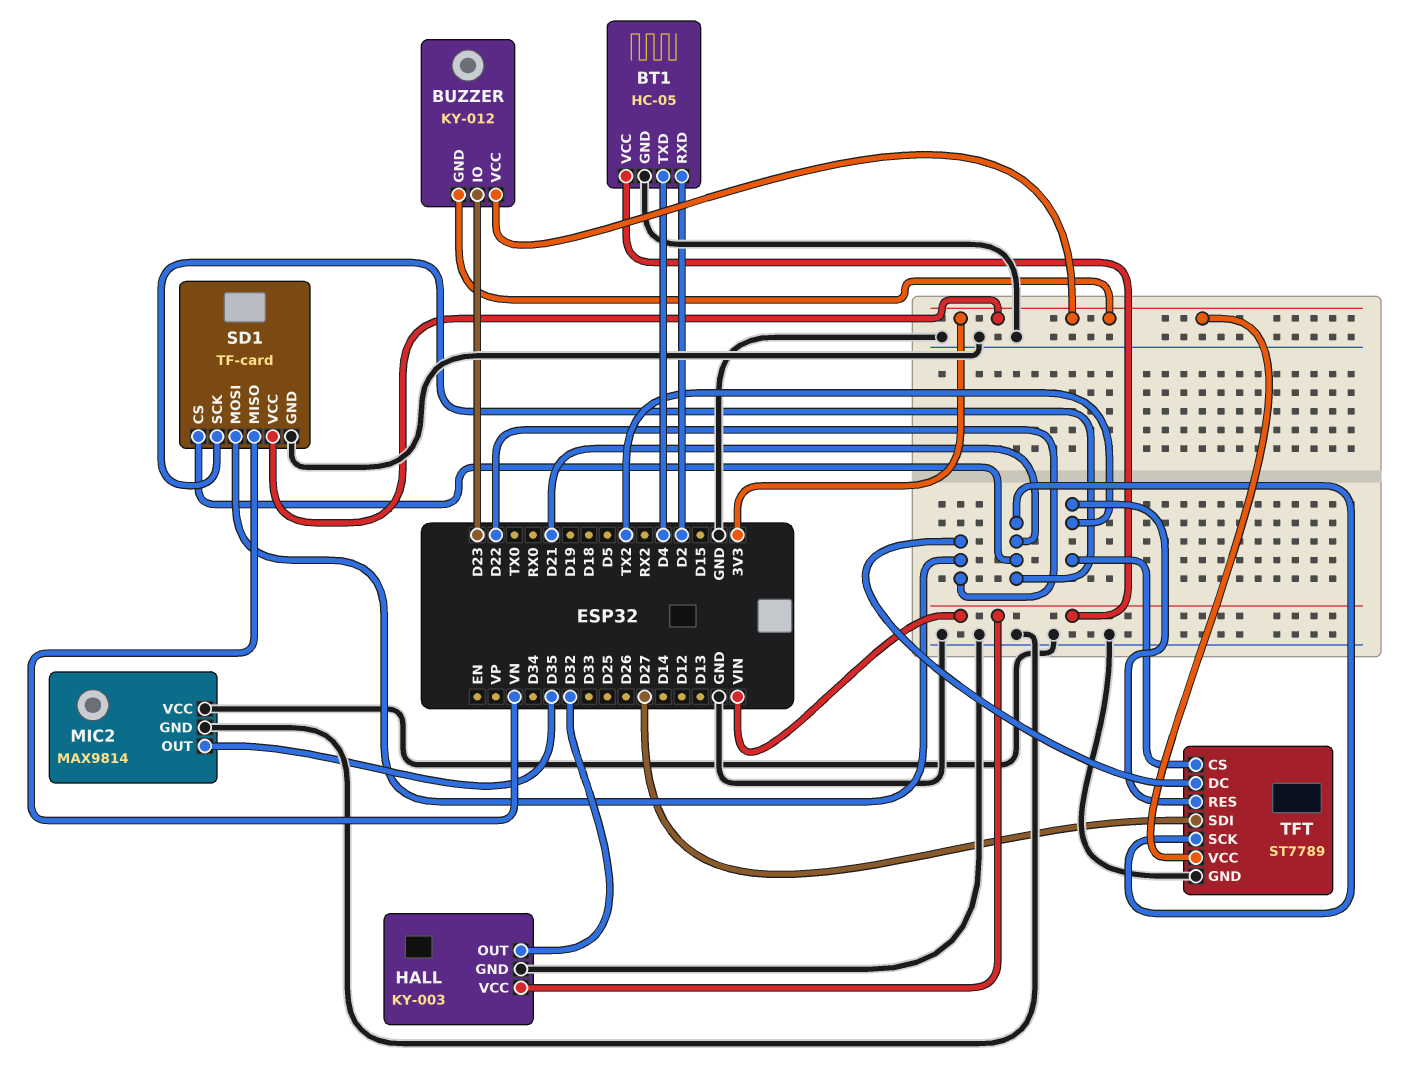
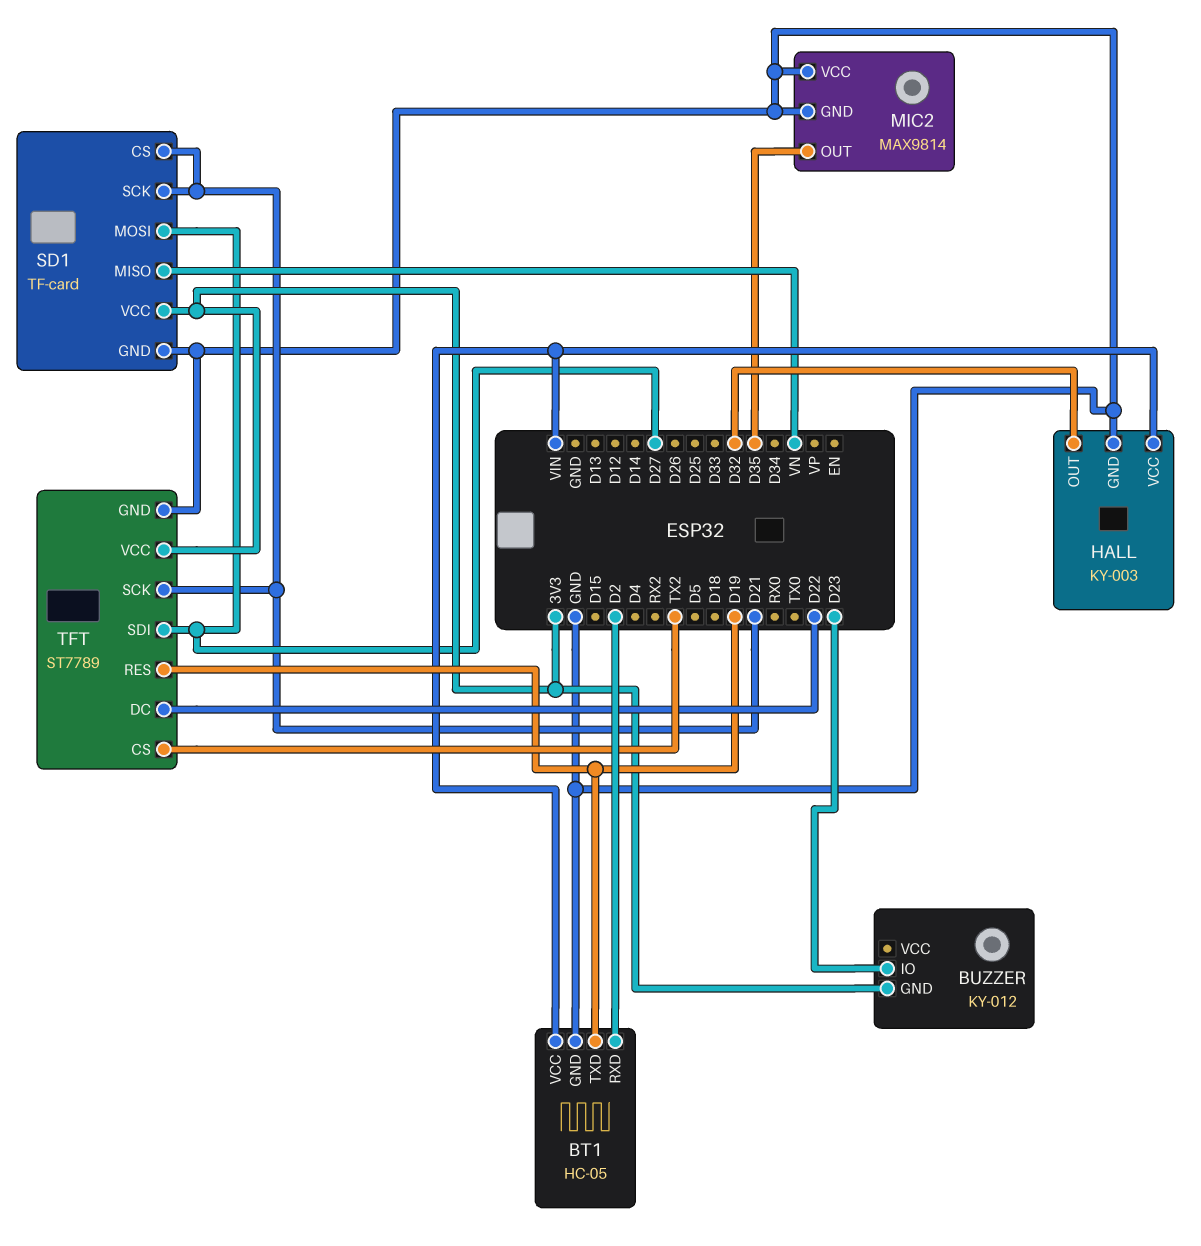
BT1 pin TXD: D4 -> D19
BUZZER pin VCC: 3V3 -> none
SD1 pin MOSI: D22 -> D27
TFT pin RES: TX2 -> D19

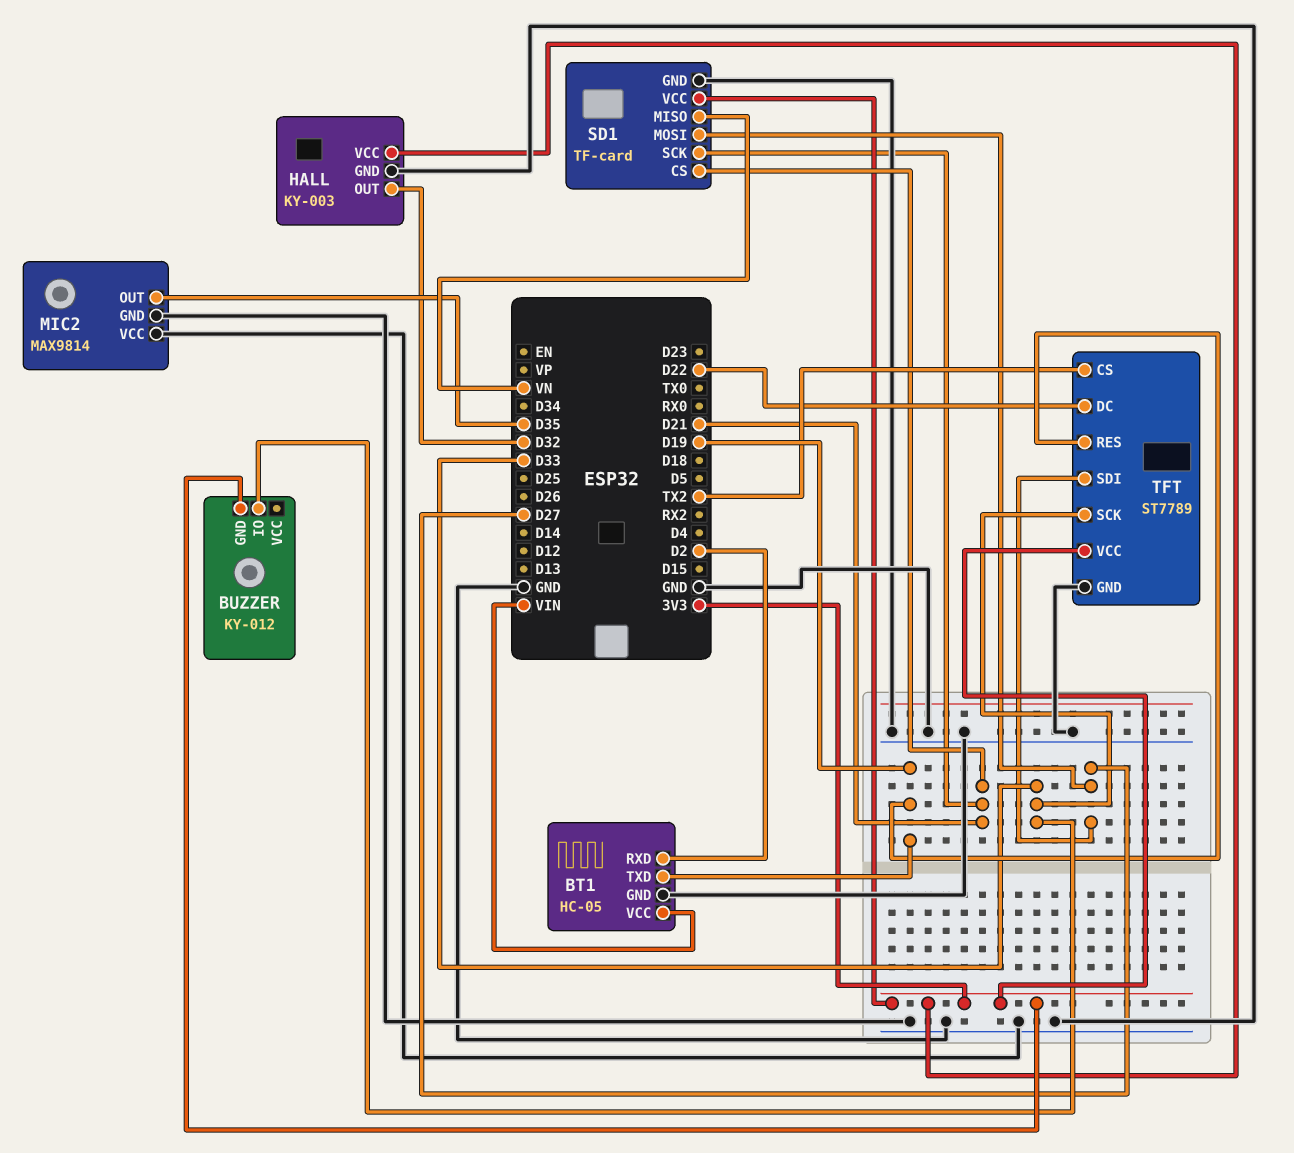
BUZZER pin IO: D23 -> D33
HALL pin VCC: VIN -> 3V3
TFT pin SCK: D21 -> D33

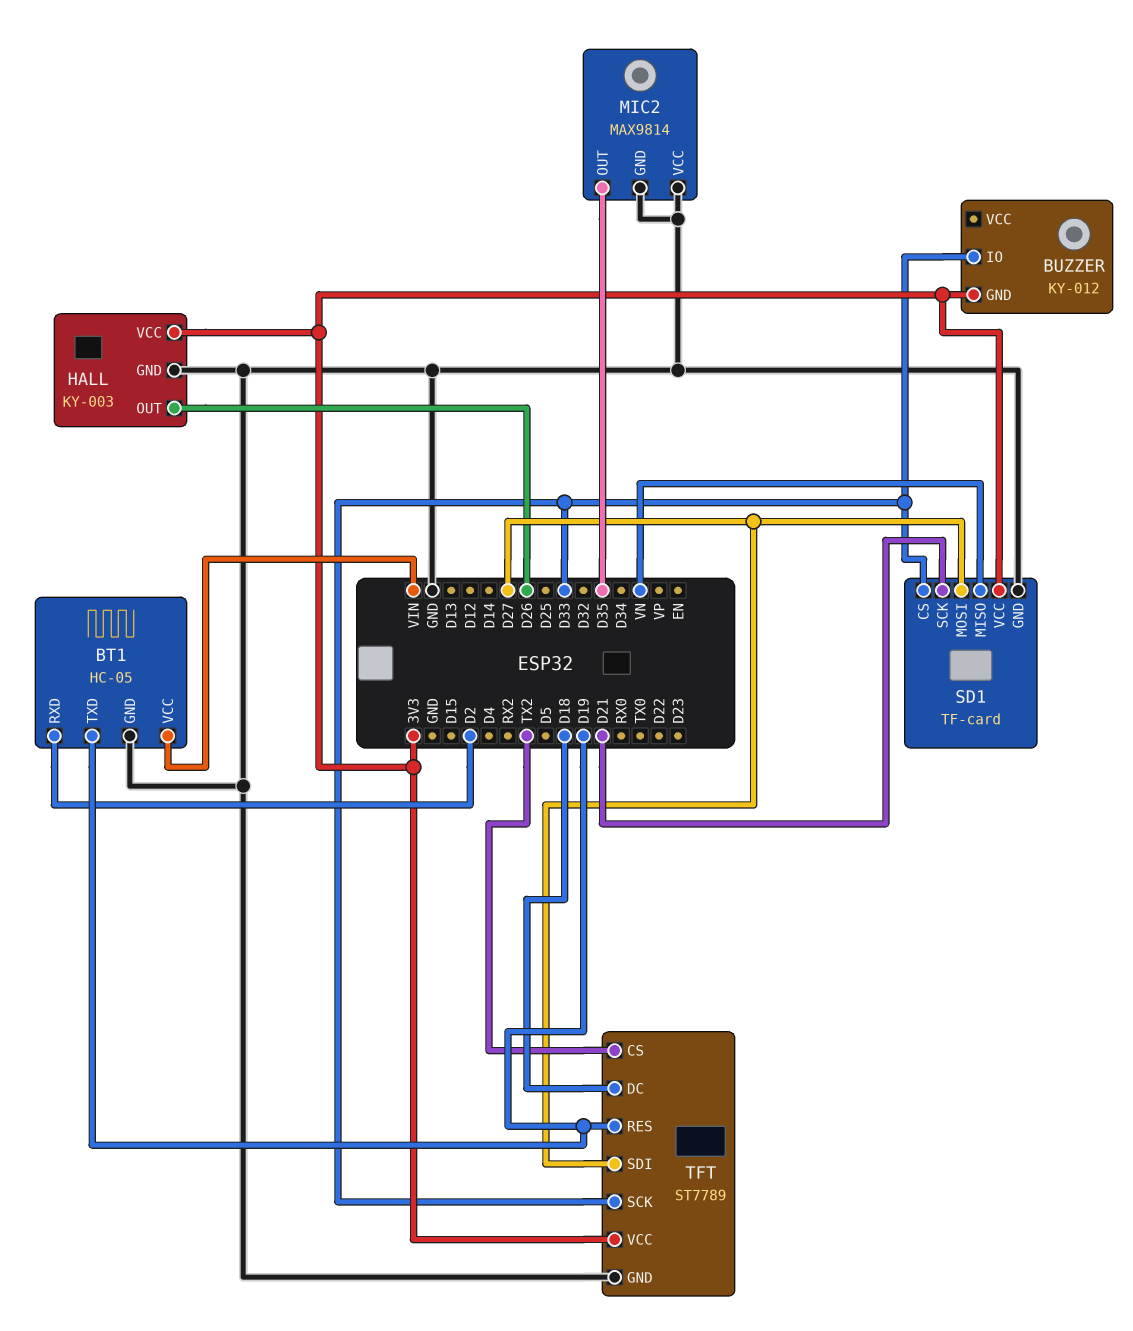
HALL pin OUT: D32 -> D26
SD1 pin CS: D21 -> D33
TFT pin DC: D22 -> D18

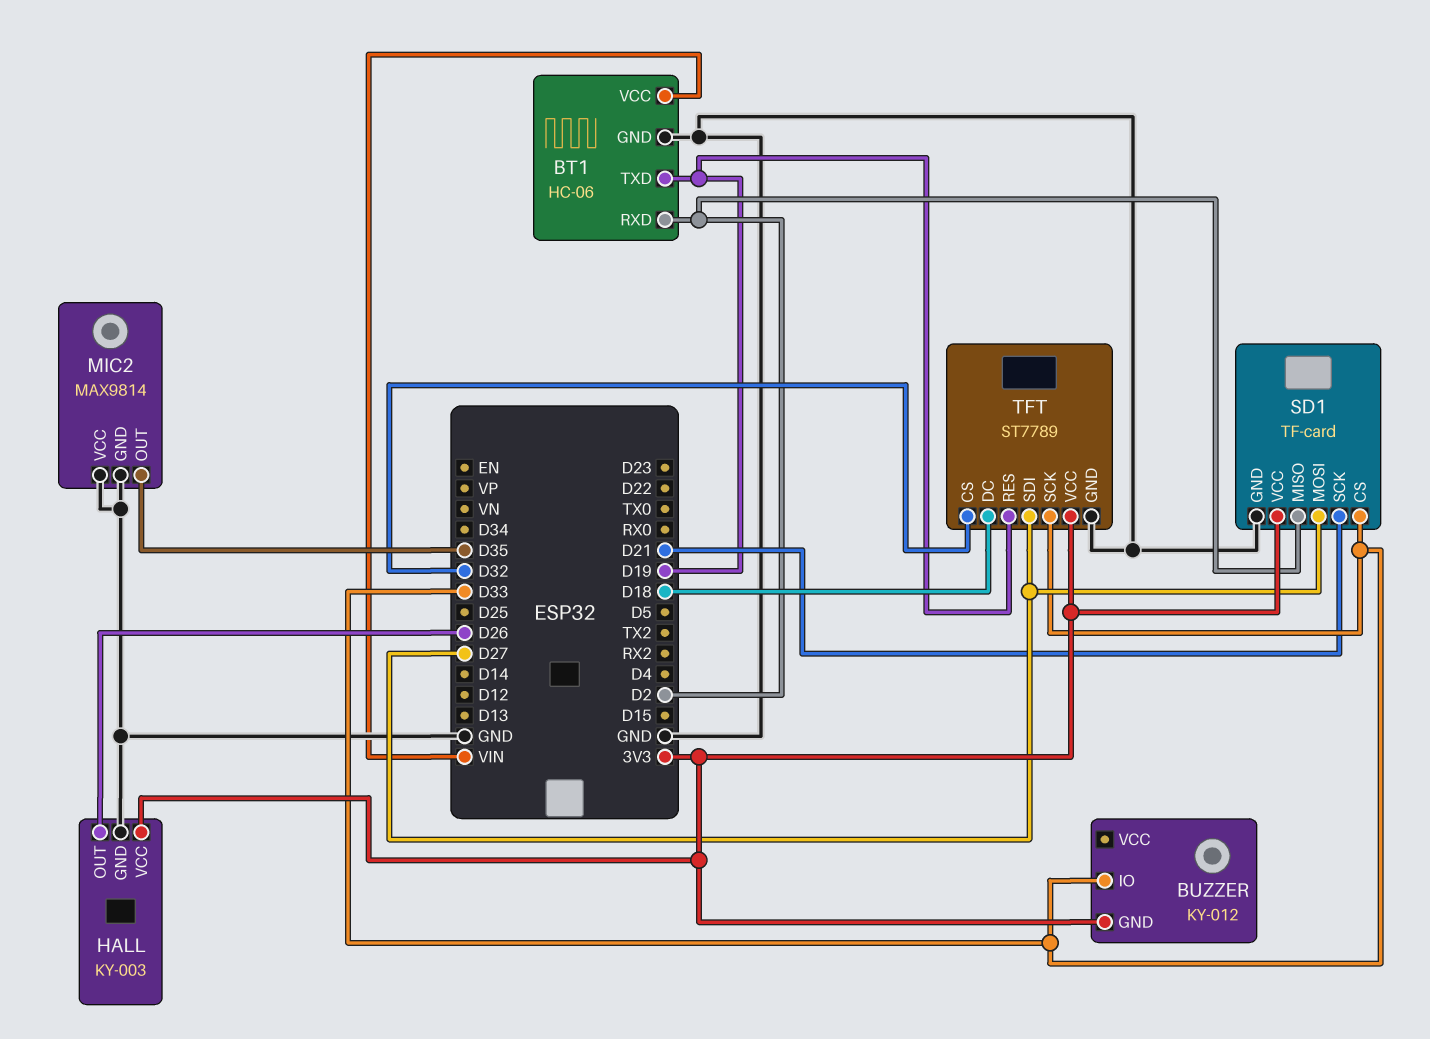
BT1: HC-05 -> HC-06
SD1 pin MISO: VN -> D2
TFT pin CS: TX2 -> D32

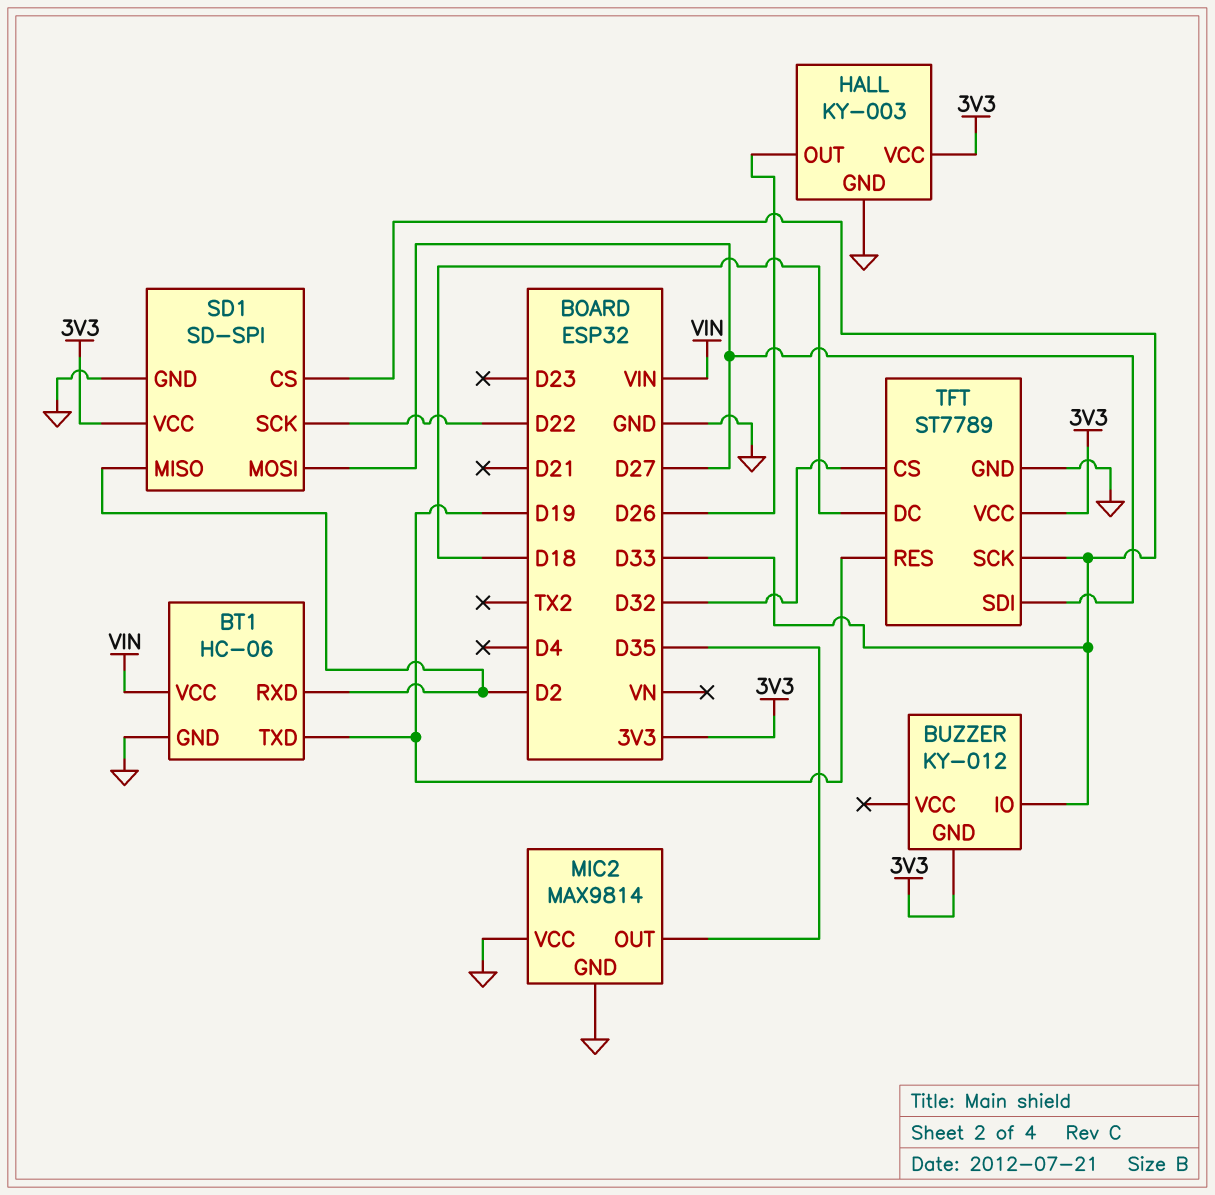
SD1: TF-card -> SD-SPI
SD1 pin SCK: D21 -> D22

